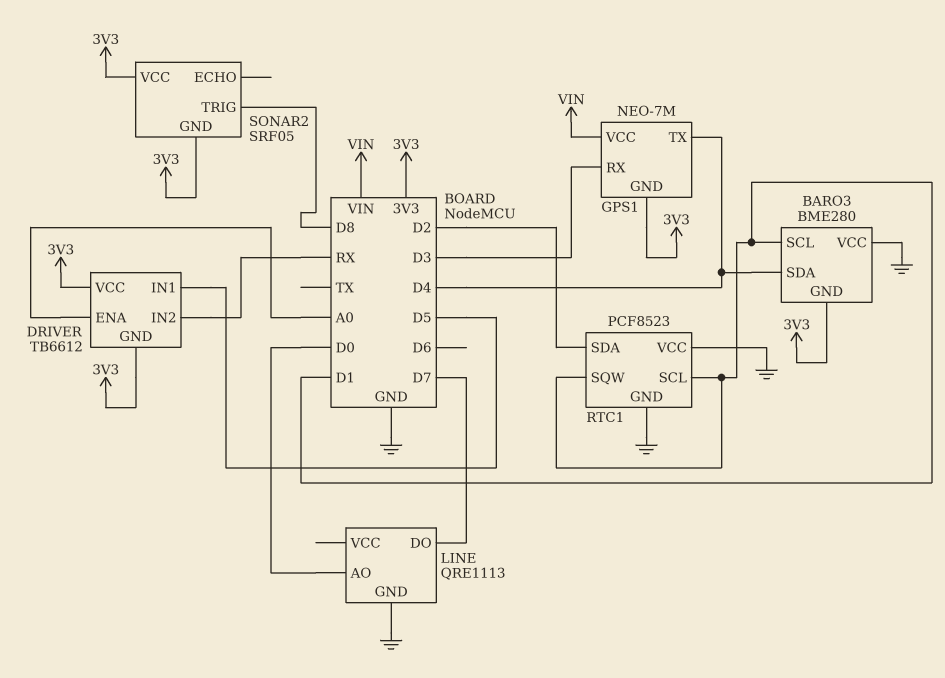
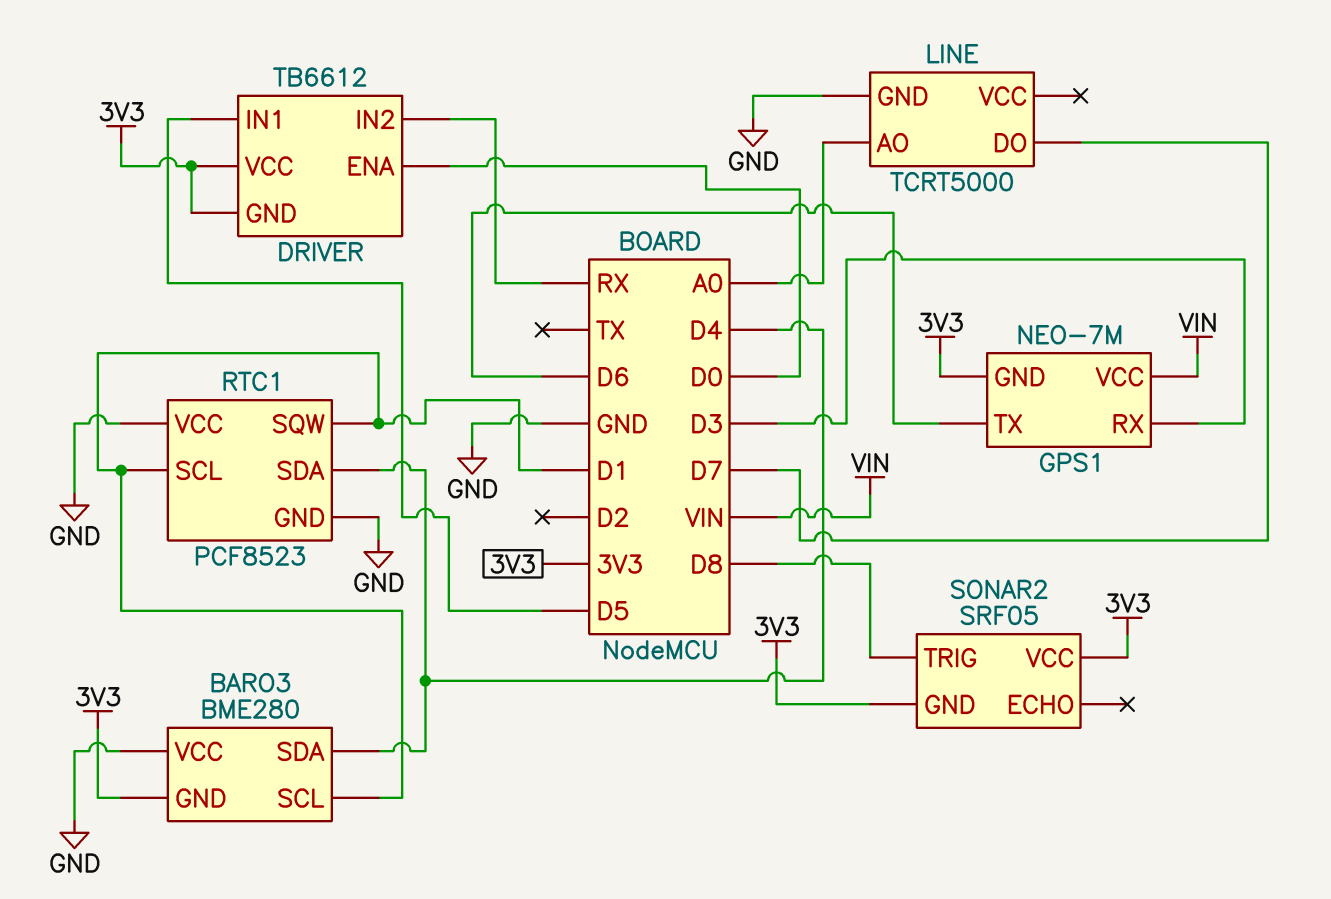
DRIVER pin ENA: A0 -> D0
GPS1 pin TX: D4 -> D6
LINE: QRE1113 -> TCRT5000
LINE pin AO: D0 -> A0
RTC1 pin SDA: D2 -> D4

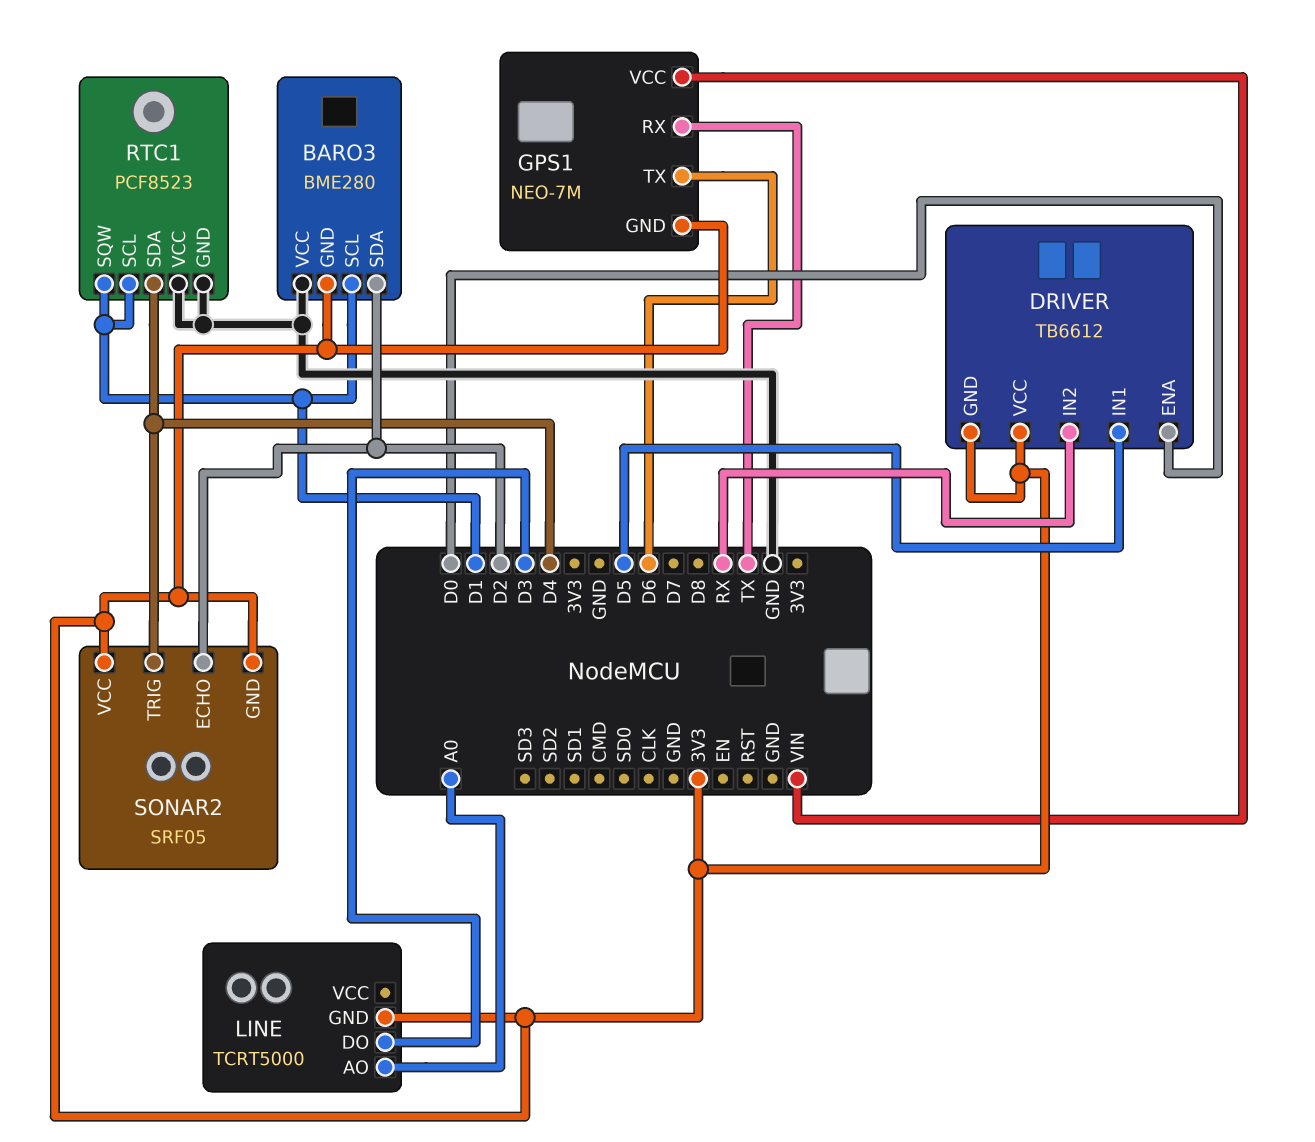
BARO3 pin SDA: D4 -> D2
GPS1 pin RX: D3 -> TX
LINE pin DO: D7 -> D3
LINE pin GND: GND -> 3V3
SONAR2 pin ECHO: none -> D2
SONAR2 pin TRIG: D8 -> D4

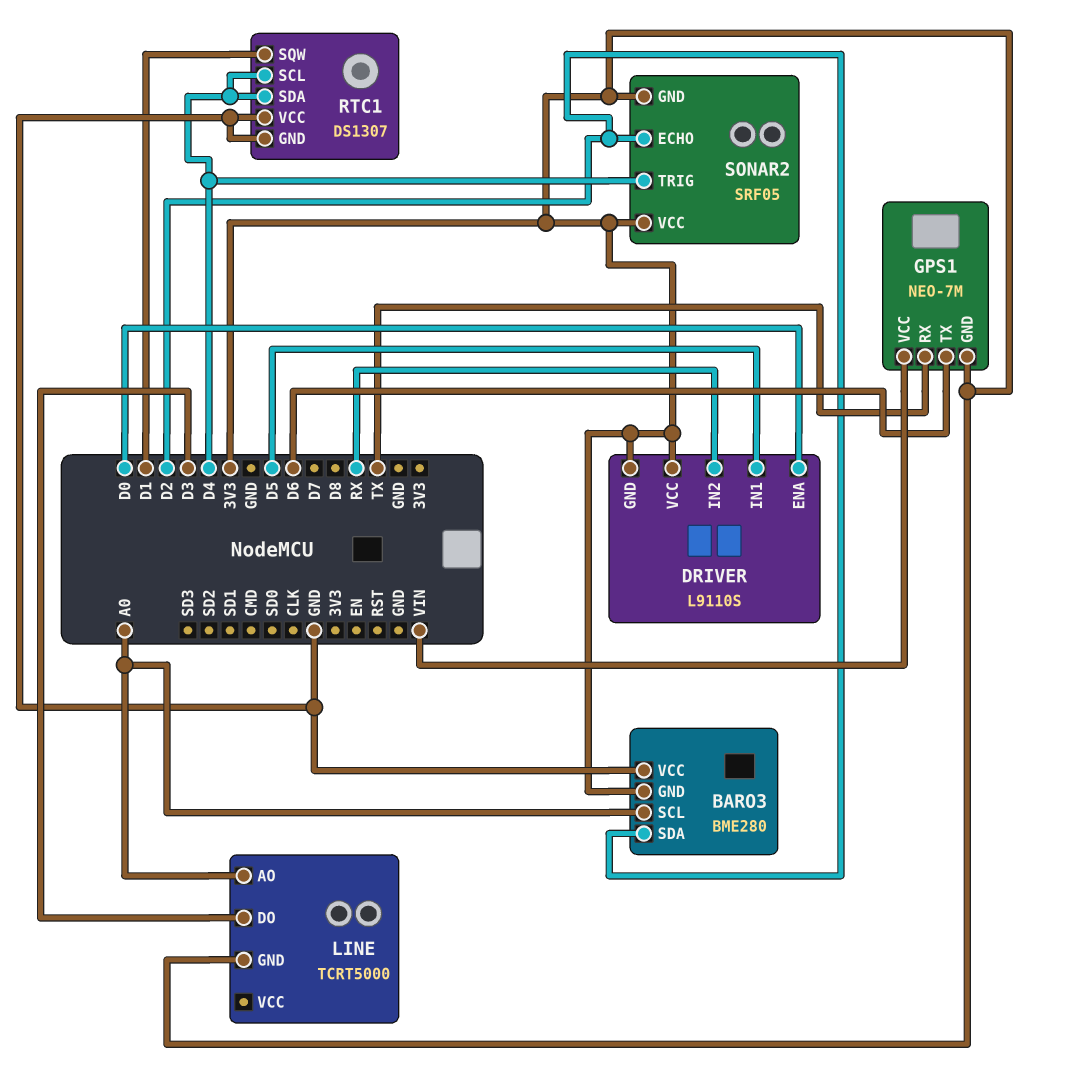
BARO3 pin SCL: D1 -> A0
DRIVER: TB6612 -> L9110S
RTC1: PCF8523 -> DS1307
RTC1 pin SCL: D1 -> D4

